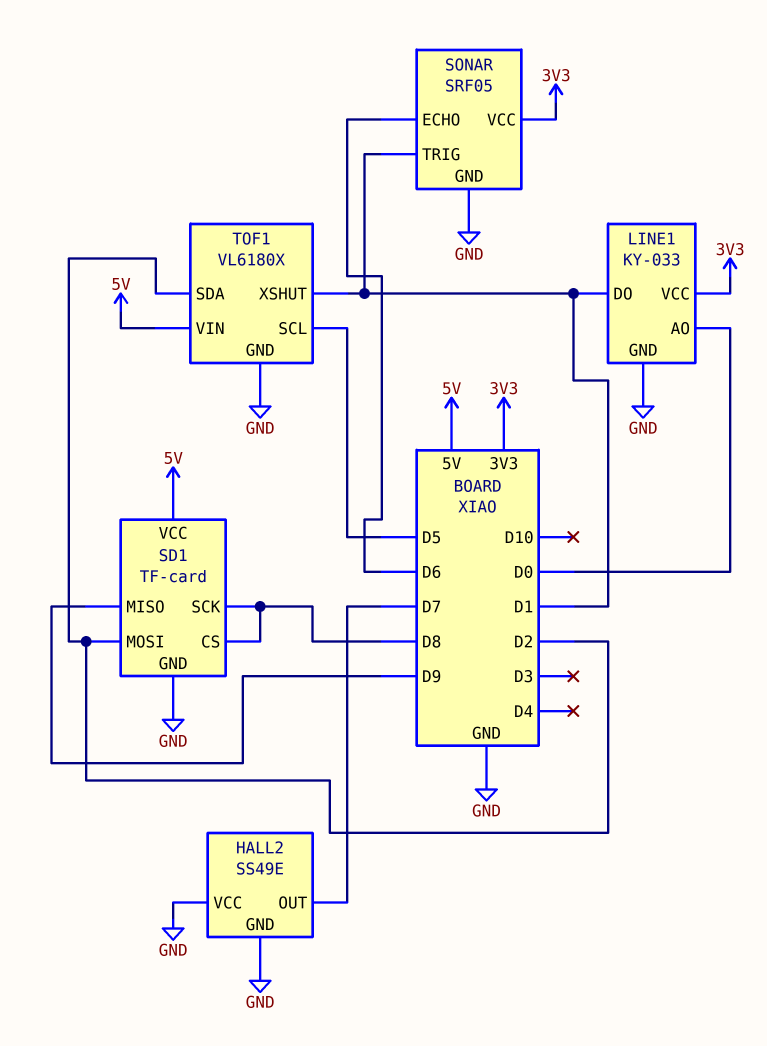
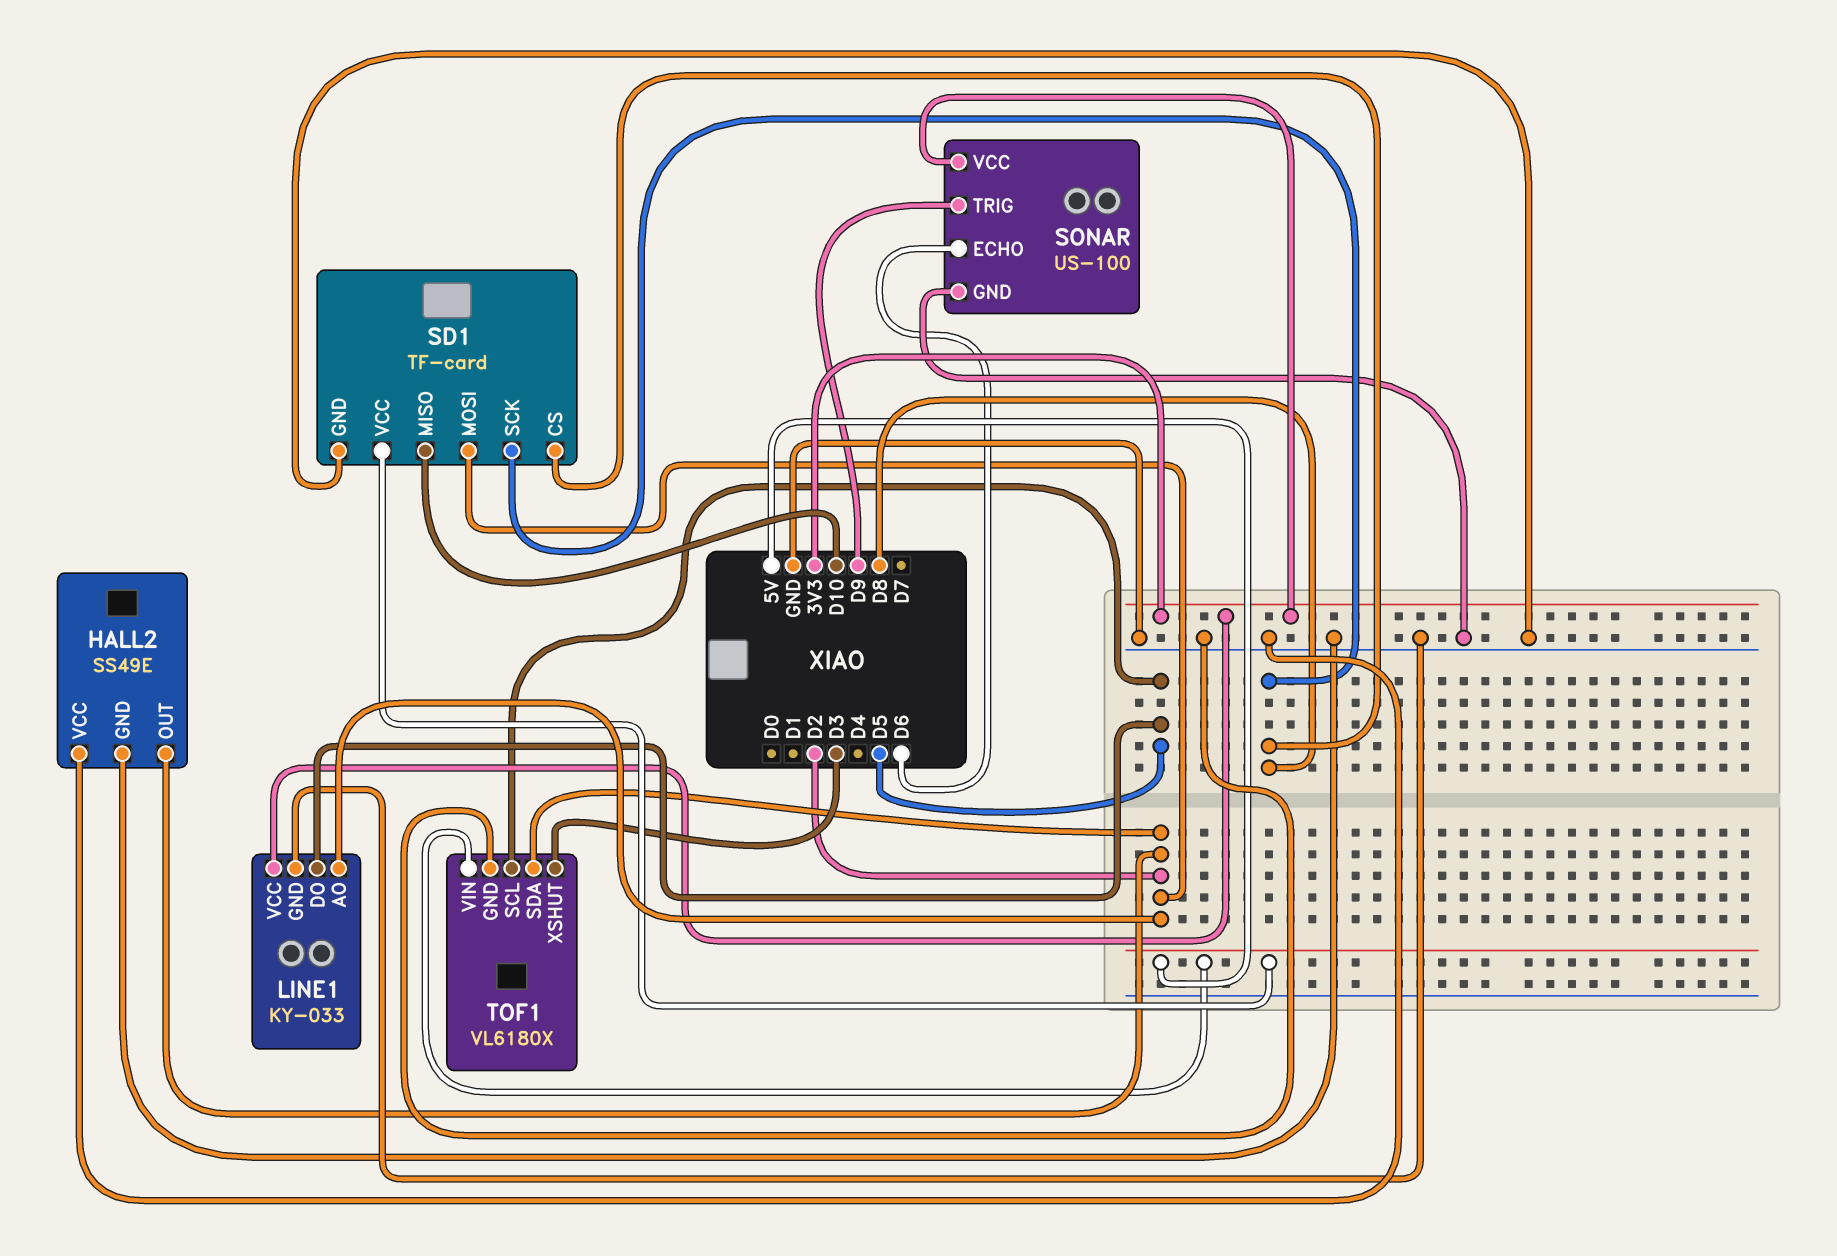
HALL2 pin OUT: D7 -> D2
LINE1 pin AO: D0 -> D2
LINE1 pin DO: D1 -> D5
SD1 pin MISO: D9 -> D10
SONAR: SRF05 -> US-100
SONAR pin TRIG: D1 -> D9
TOF1 pin XSHUT: D1 -> D3

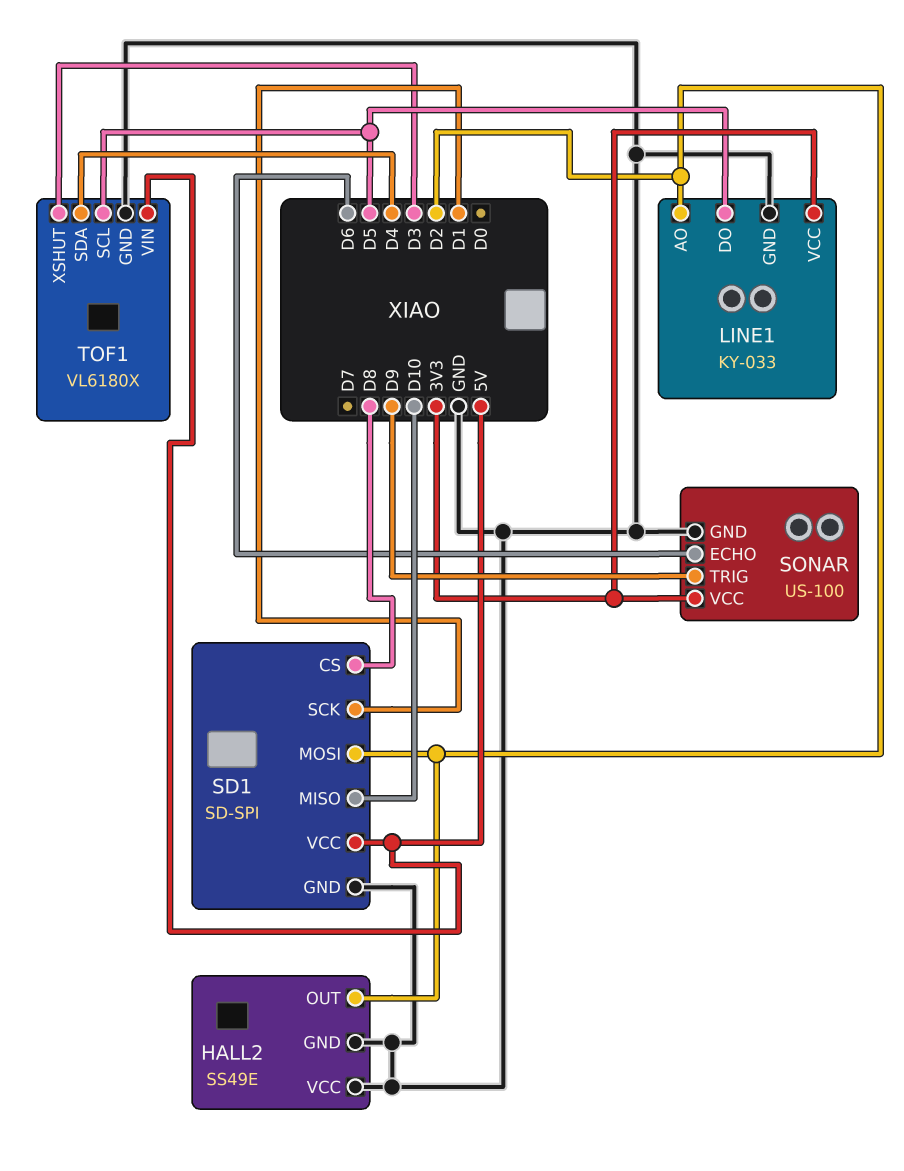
SD1: TF-card -> SD-SPI
SD1 pin SCK: D8 -> D1
TOF1 pin SDA: D2 -> D4

